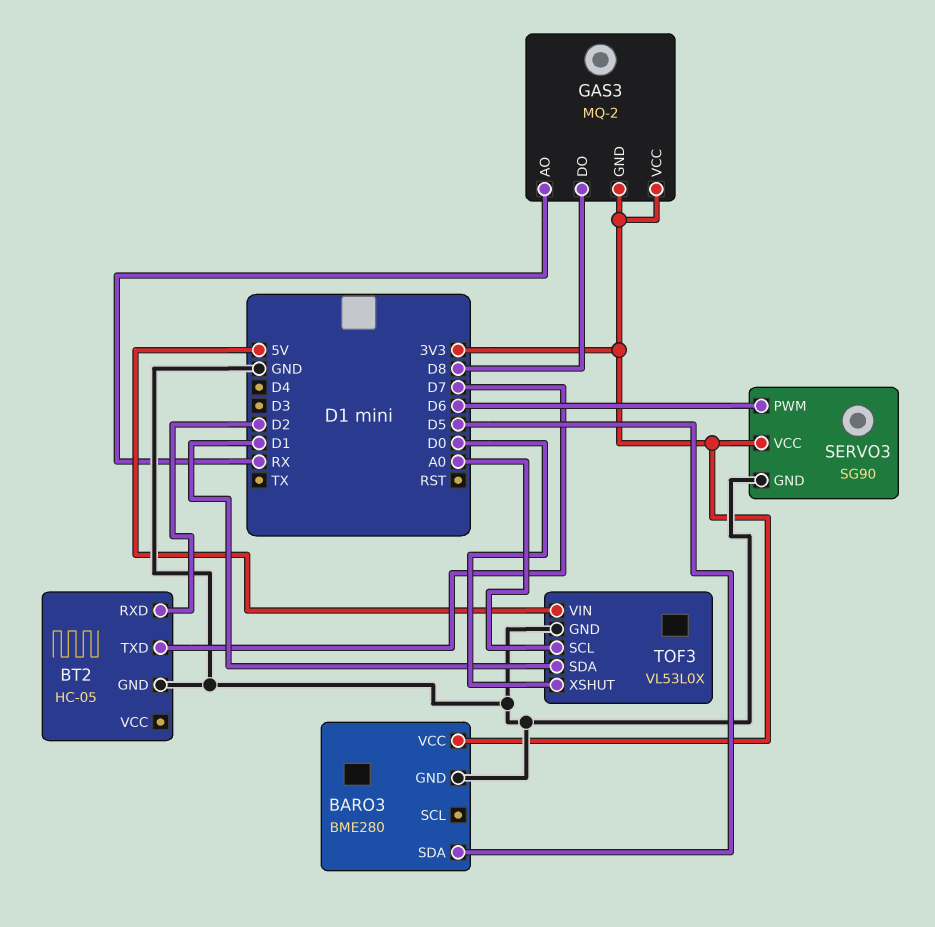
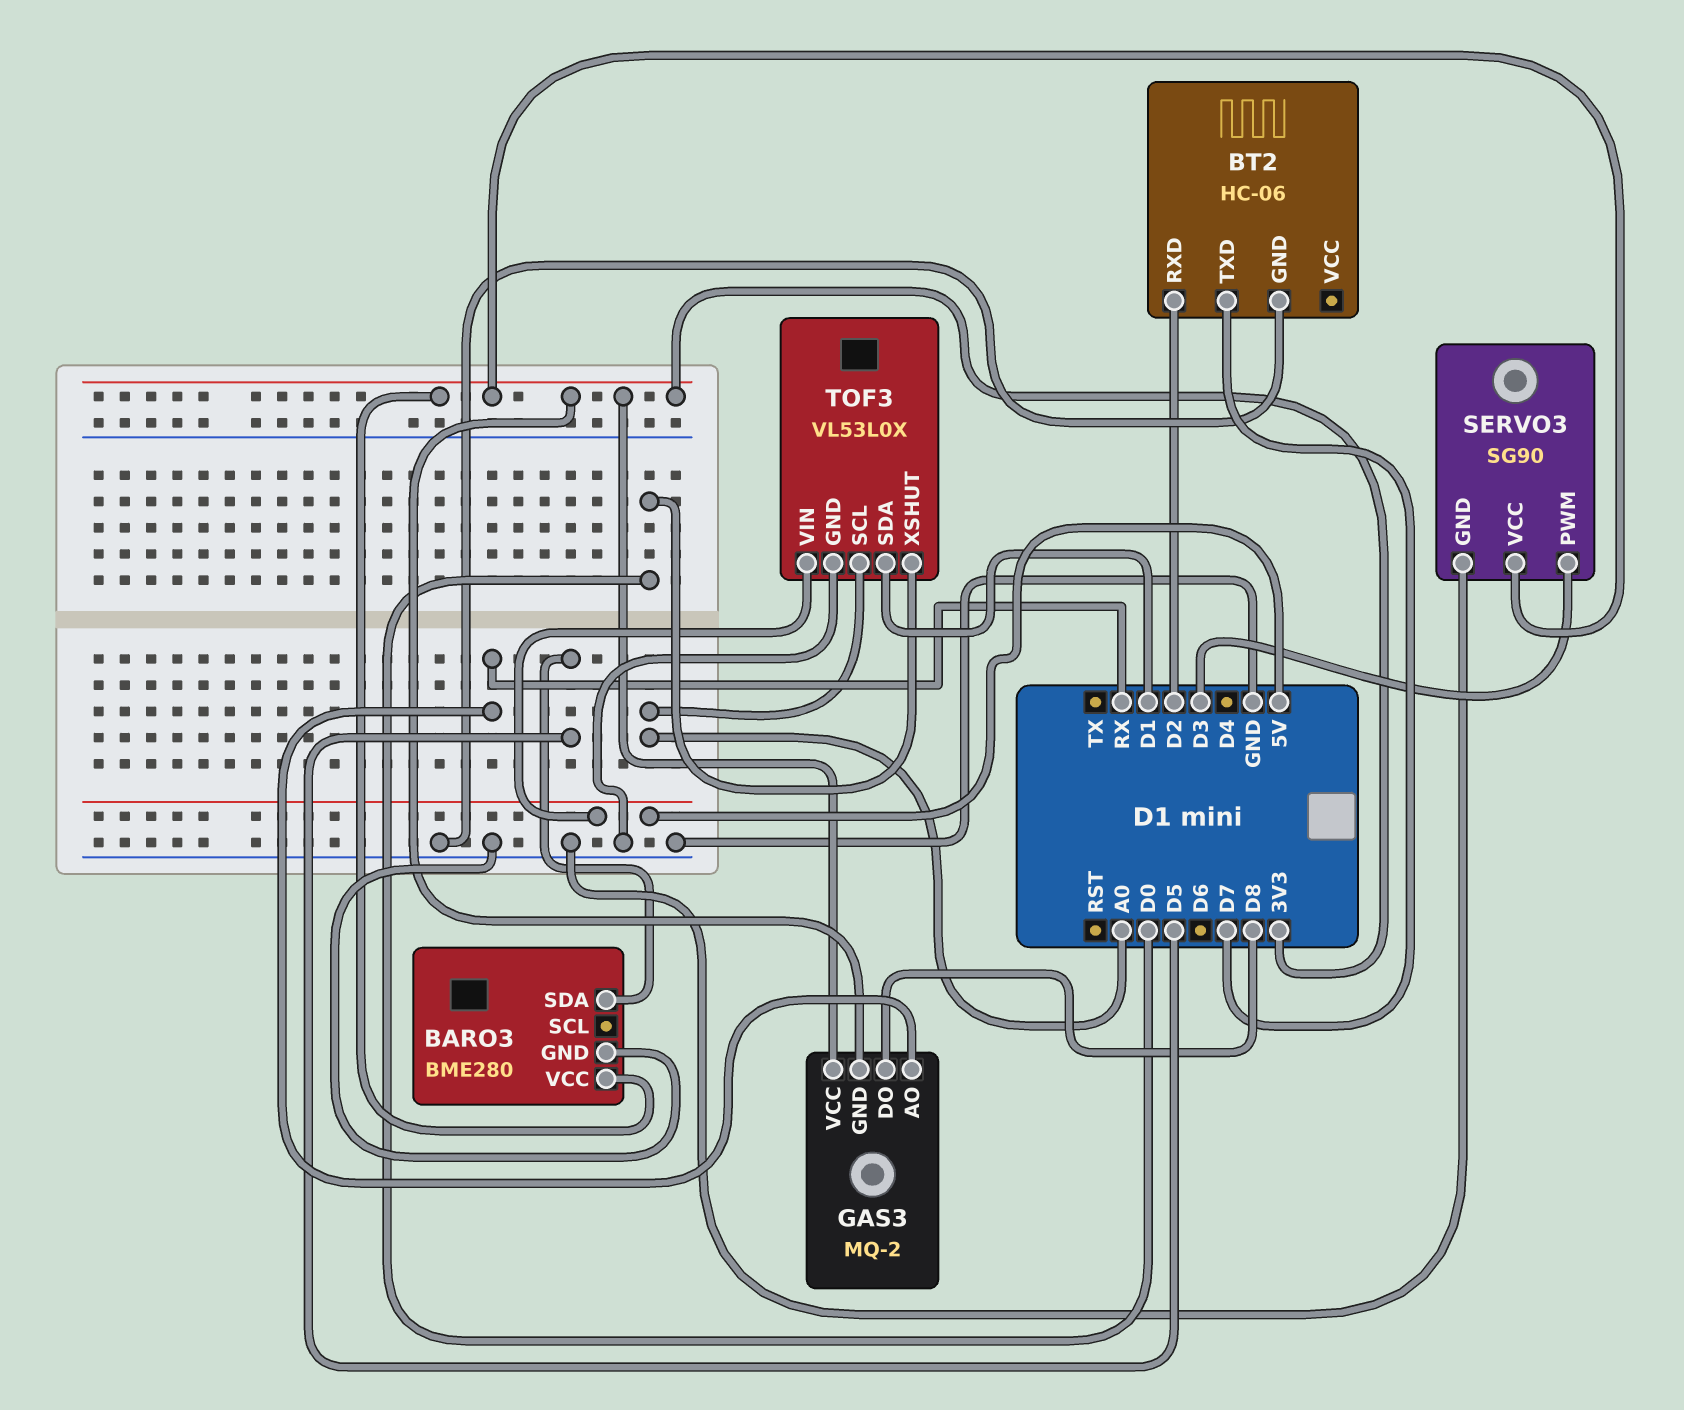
BT2: HC-05 -> HC-06
SERVO3 pin PWM: D6 -> D3

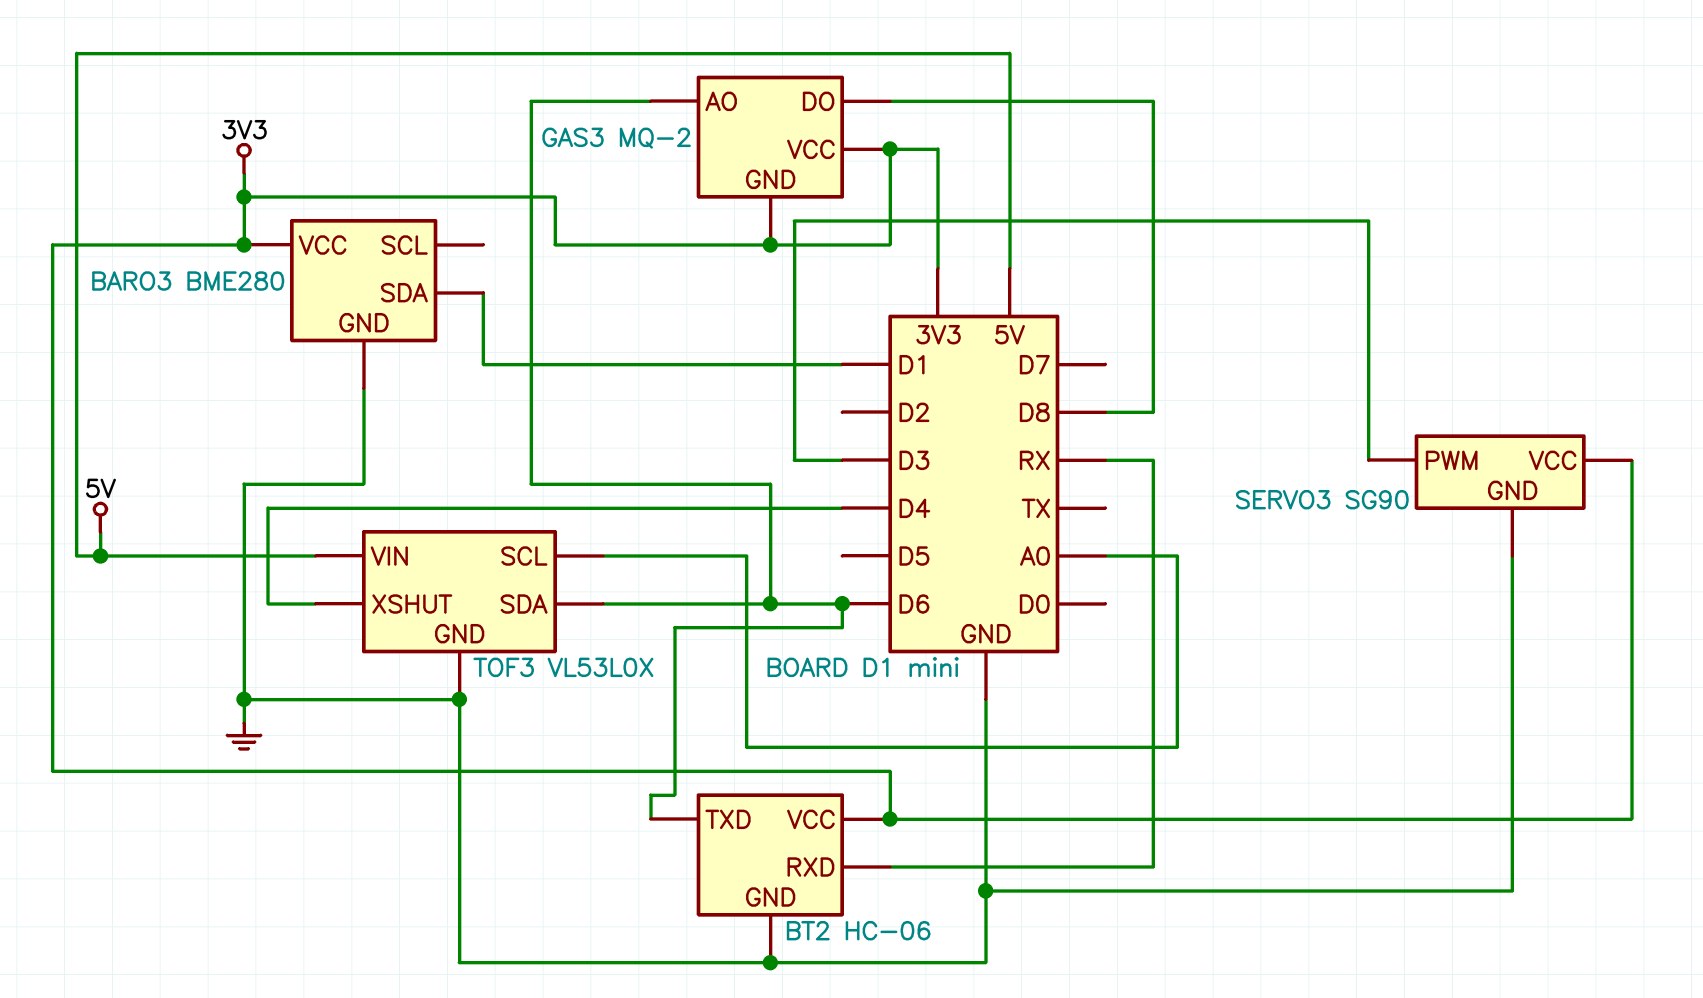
BARO3 pin SDA: D5 -> D1
BT2 pin RXD: D2 -> RX
BT2 pin TXD: D7 -> D6
BT2 pin VCC: none -> 3V3
GAS3 pin AO: RX -> D6
TOF3 pin SDA: D1 -> D6
TOF3 pin XSHUT: D0 -> D4

